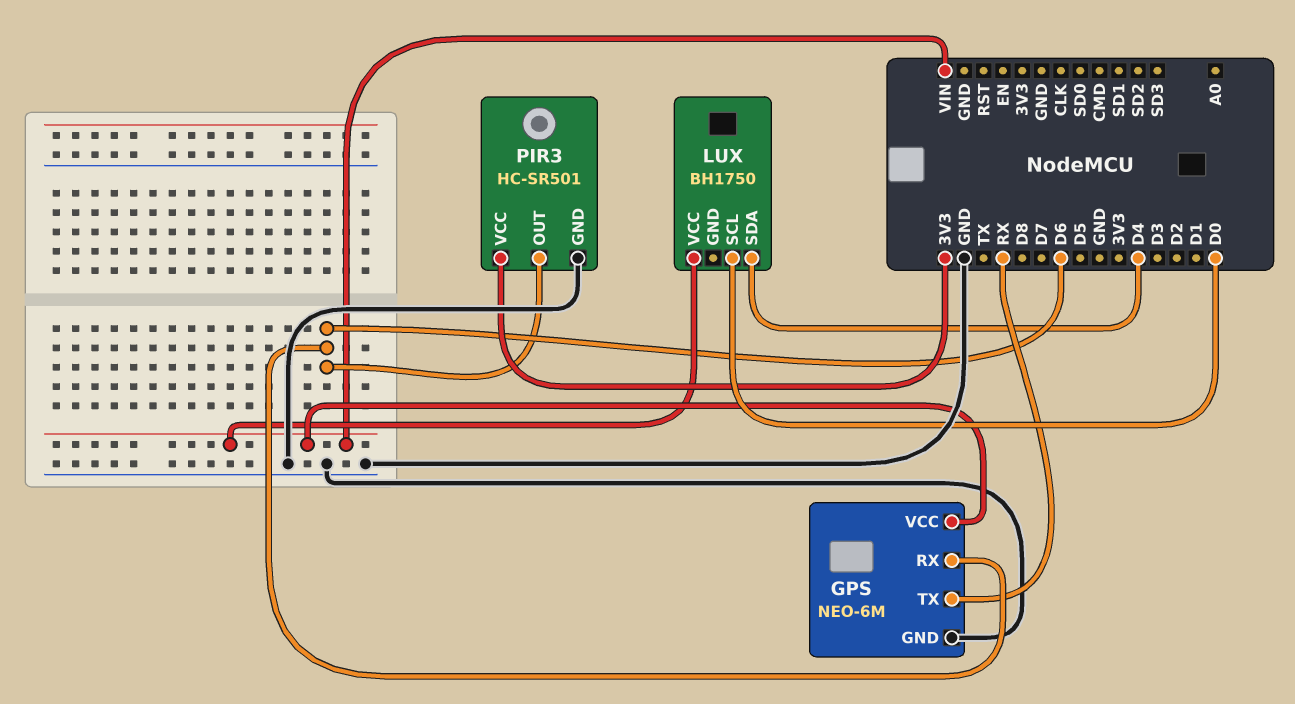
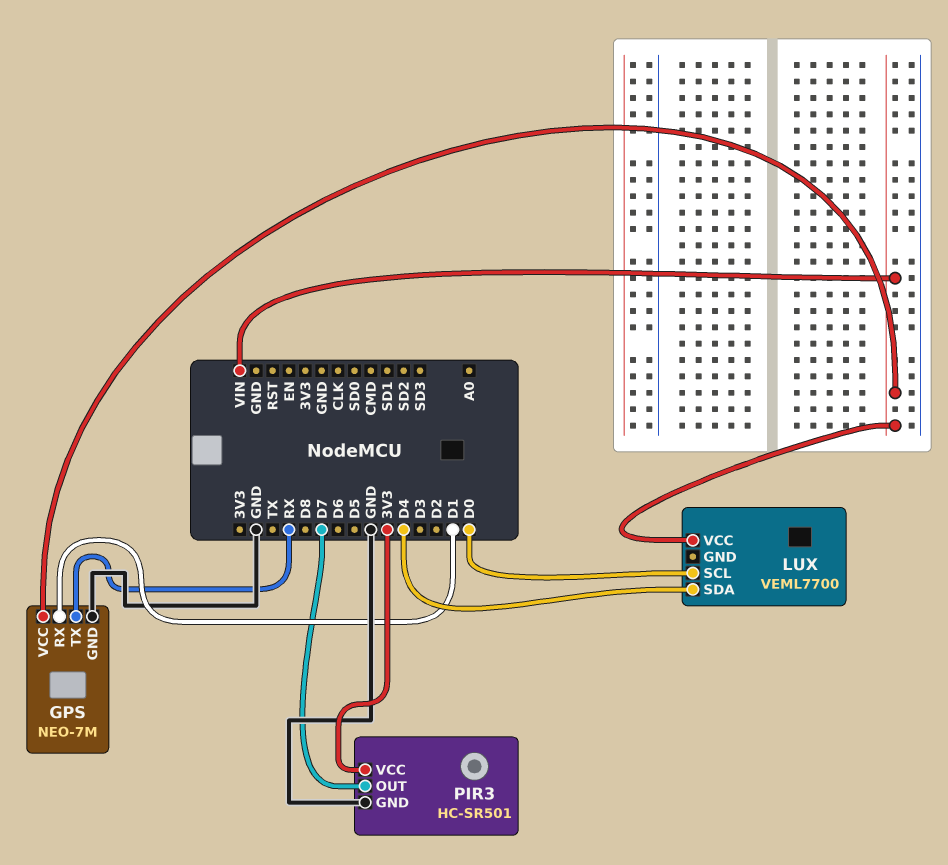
GPS: NEO-6M -> NEO-7M
GPS pin RX: D6 -> D1
LUX: BH1750 -> VEML7700
PIR3 pin OUT: D6 -> D7

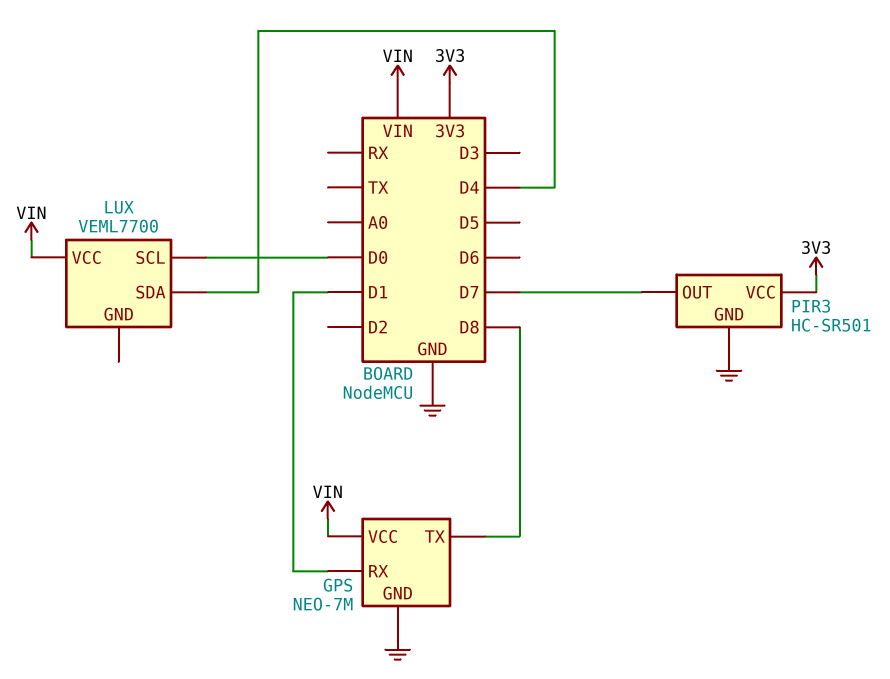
GPS pin TX: RX -> D8

